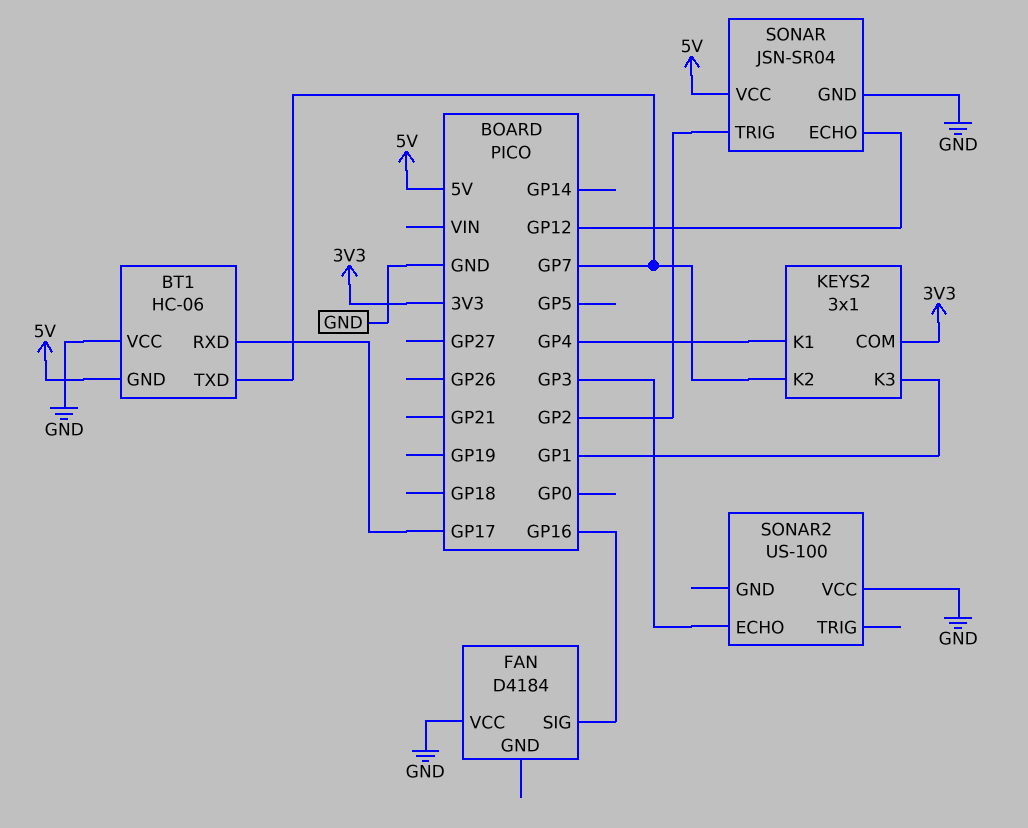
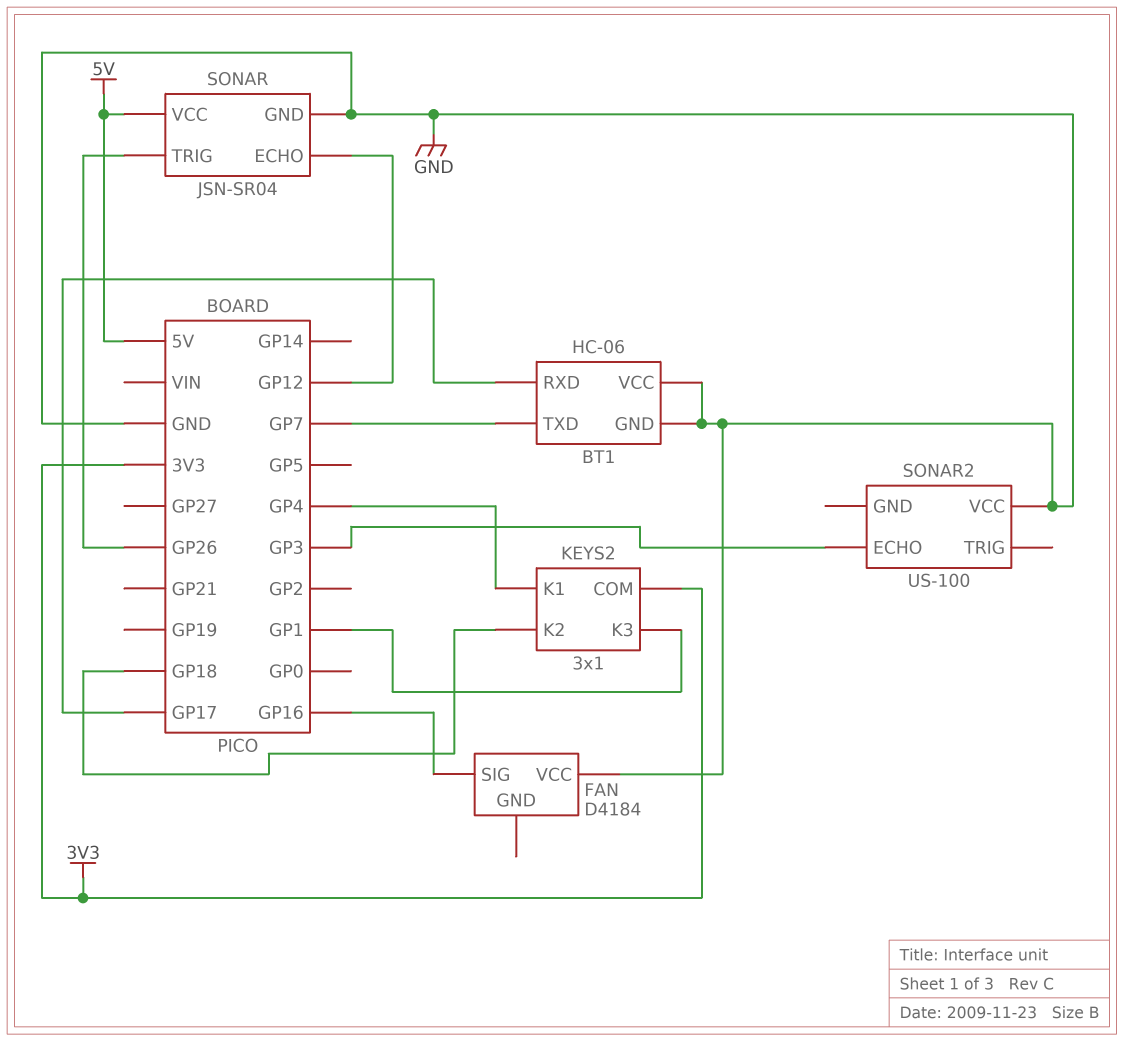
BT1 pin GND: 5V -> GND
KEYS2 pin K2: GP7 -> GP18
SONAR pin TRIG: GP2 -> GP26

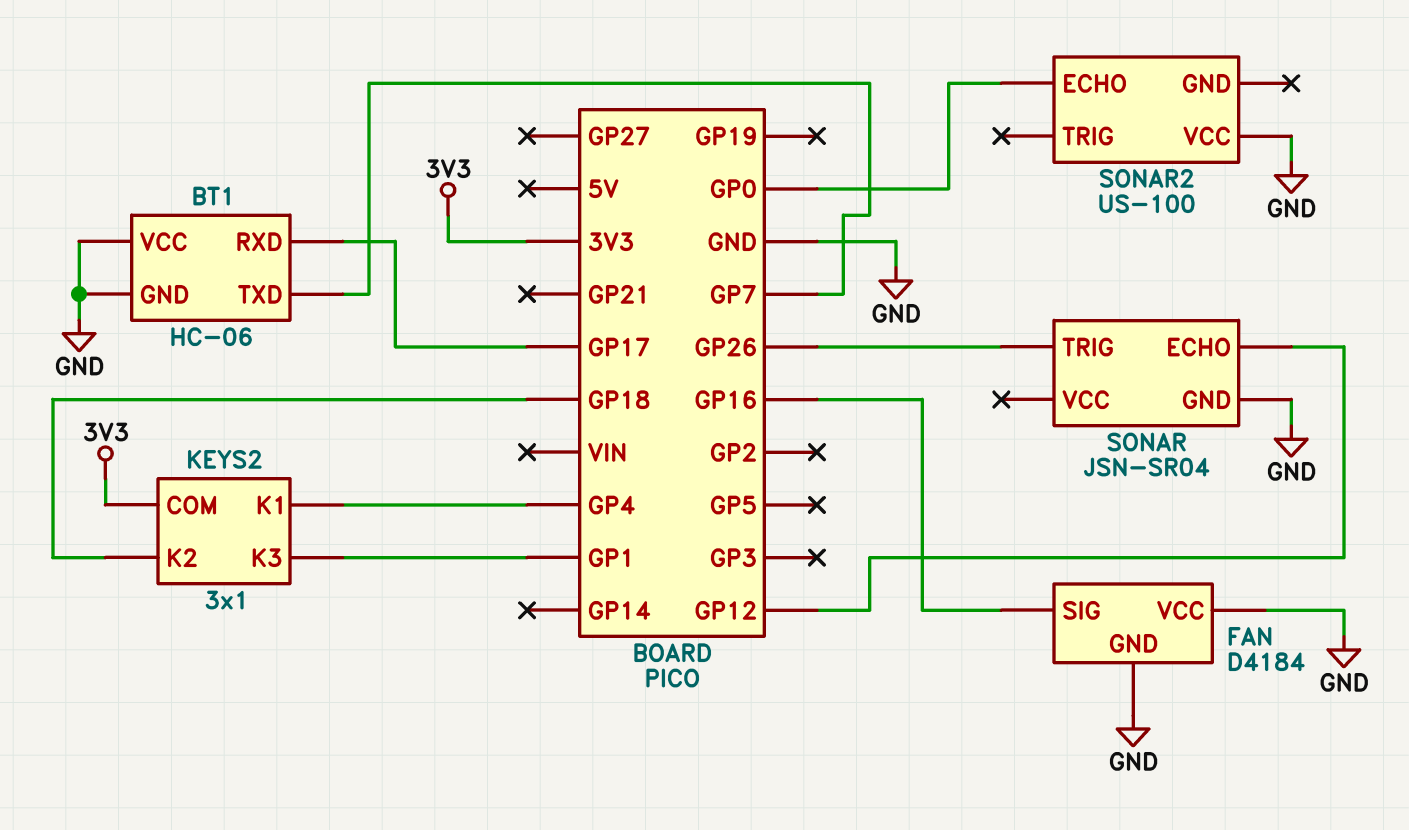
FAN pin GND: none -> GND
SONAR pin VCC: 5V -> none
SONAR2 pin ECHO: GP3 -> GP0

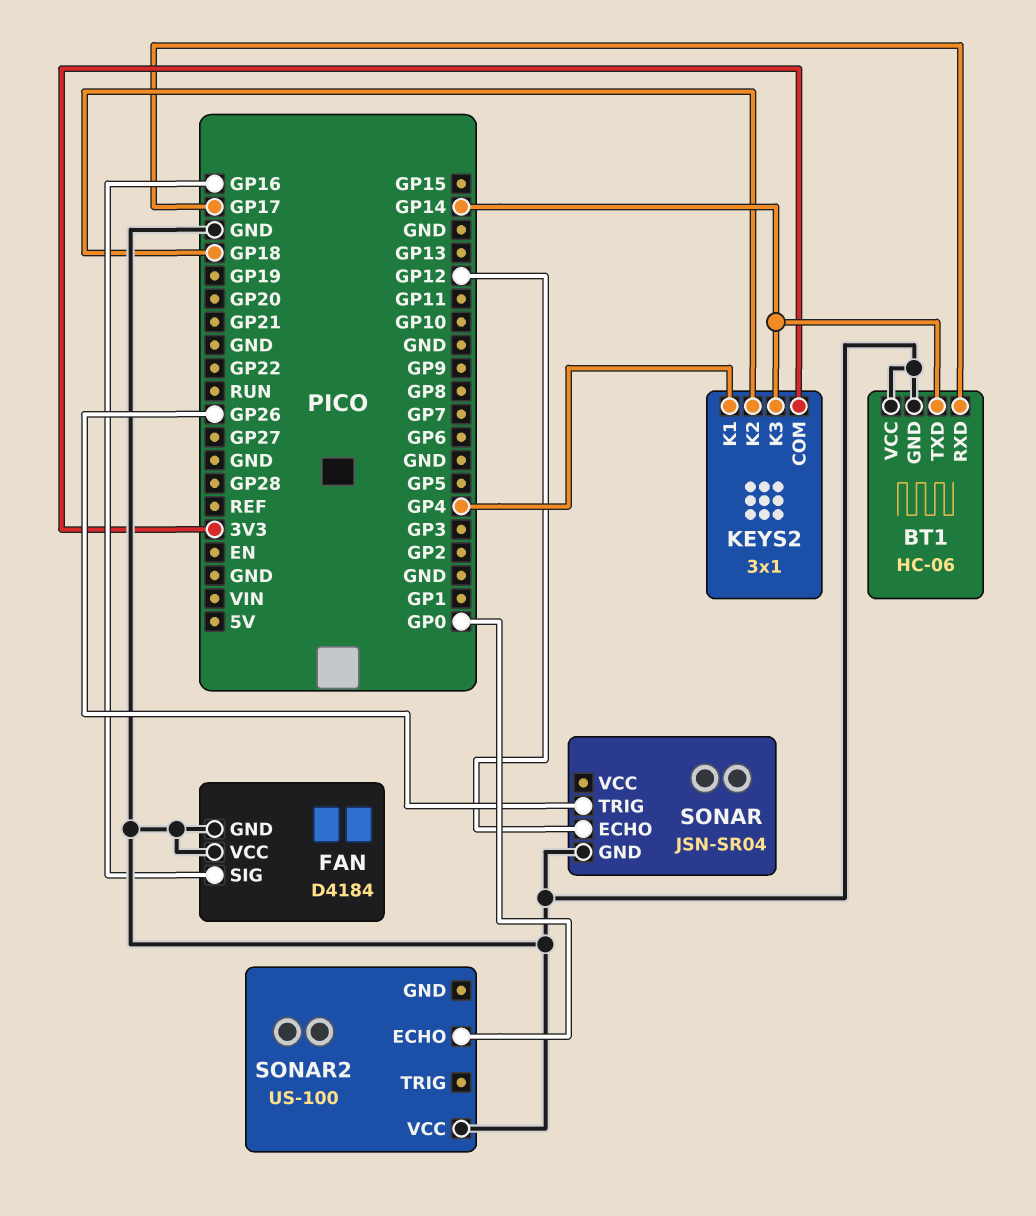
BT1 pin TXD: GP7 -> GP14
KEYS2 pin K3: GP1 -> GP14

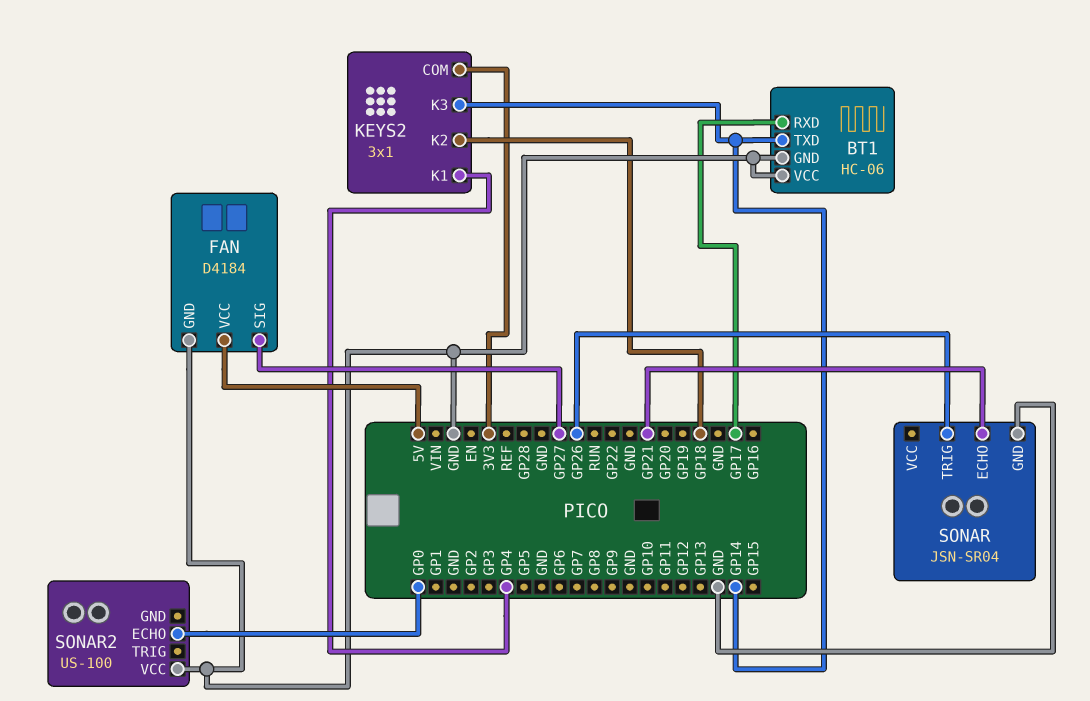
FAN pin SIG: GP16 -> GP27
FAN pin VCC: GND -> 5V
SONAR pin ECHO: GP12 -> GP21

